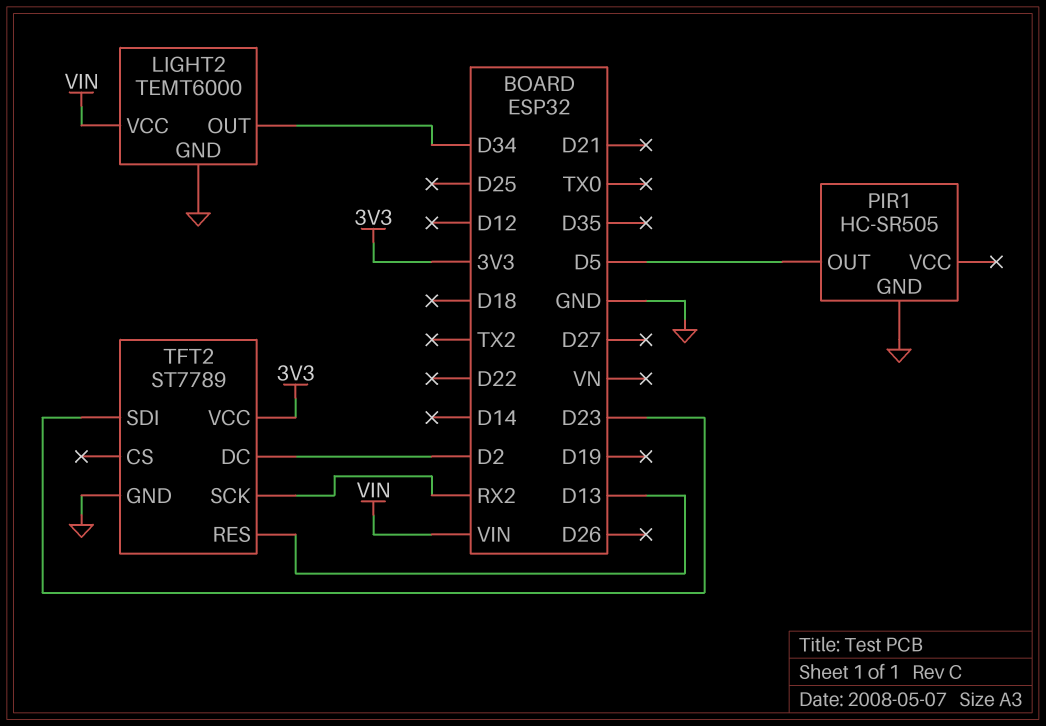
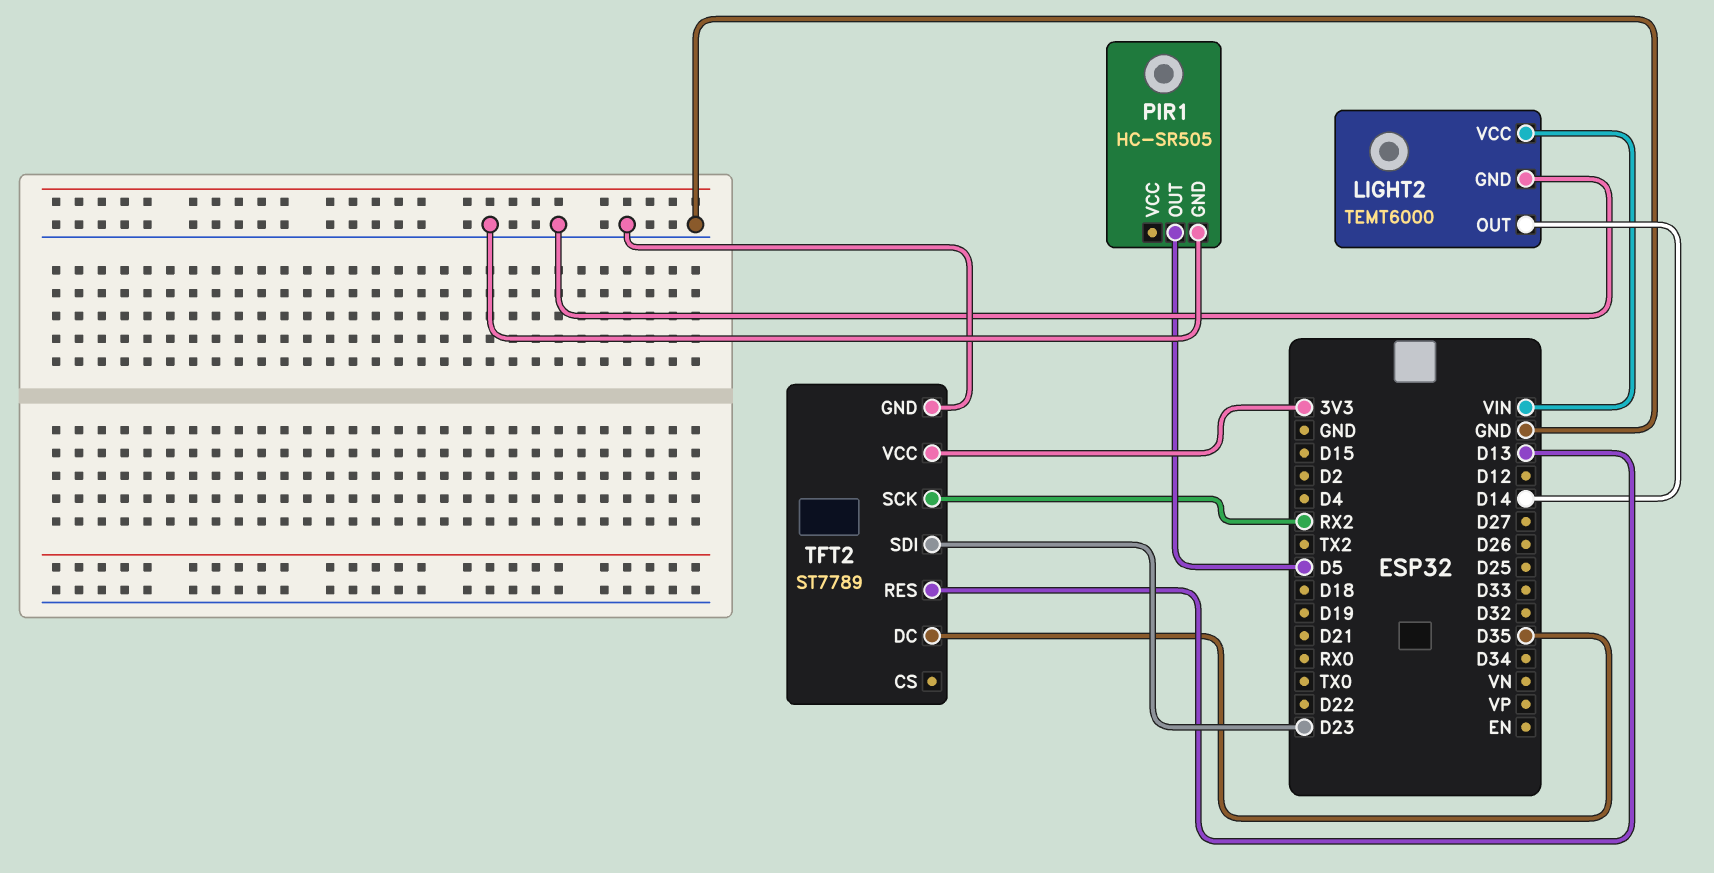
LIGHT2 pin OUT: D34 -> D14
TFT2 pin DC: D2 -> D35

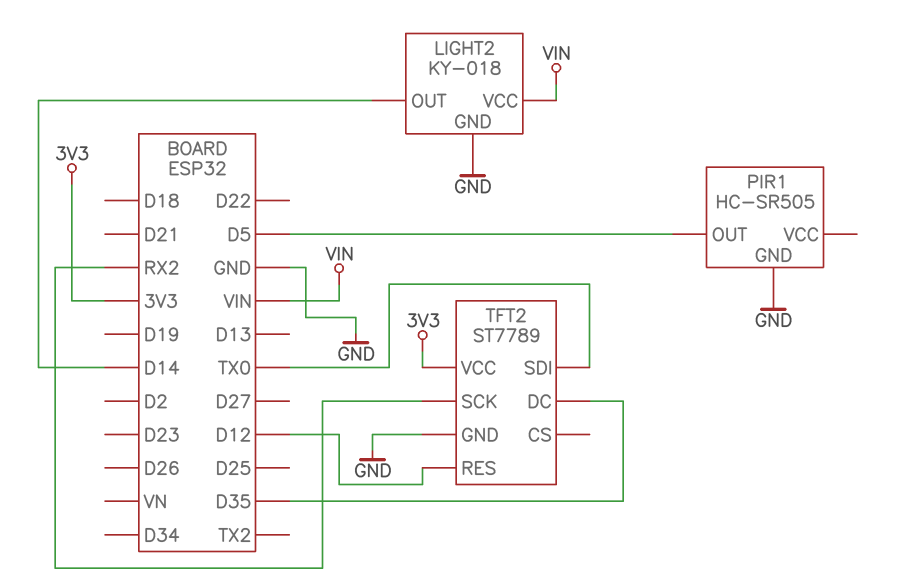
LIGHT2: TEMT6000 -> KY-018
TFT2 pin RES: D13 -> D12
TFT2 pin SDI: D23 -> TX0

